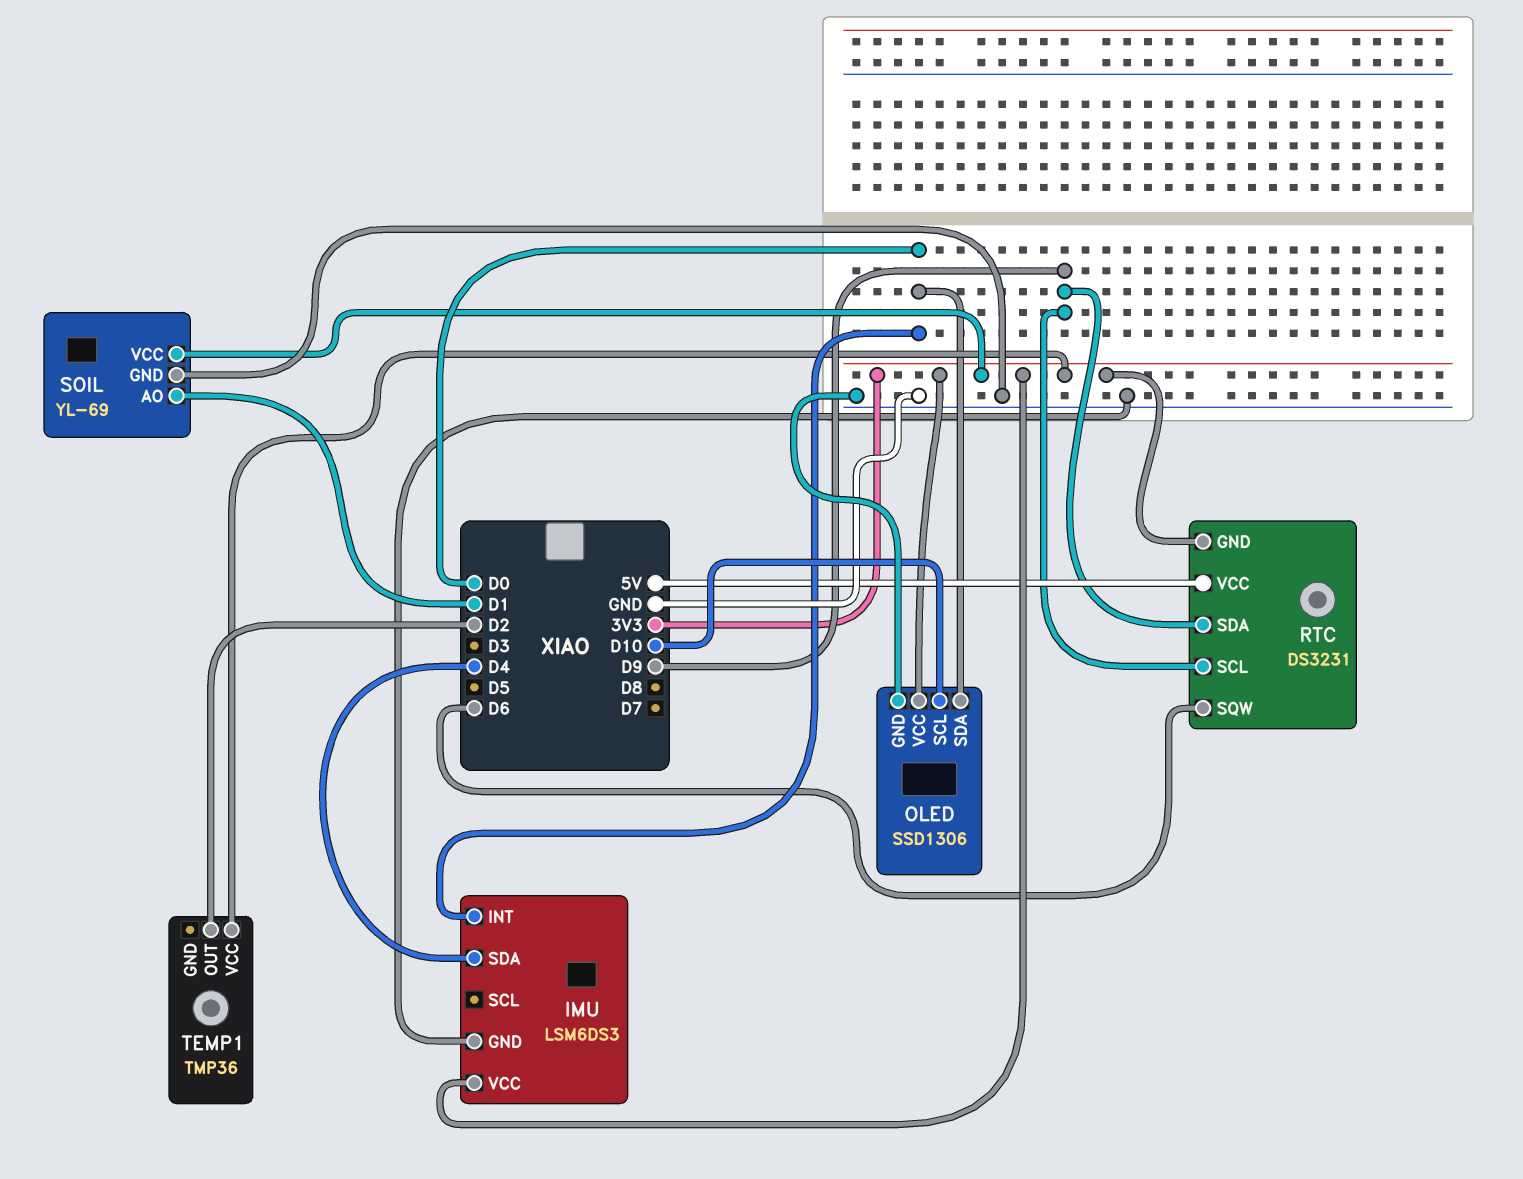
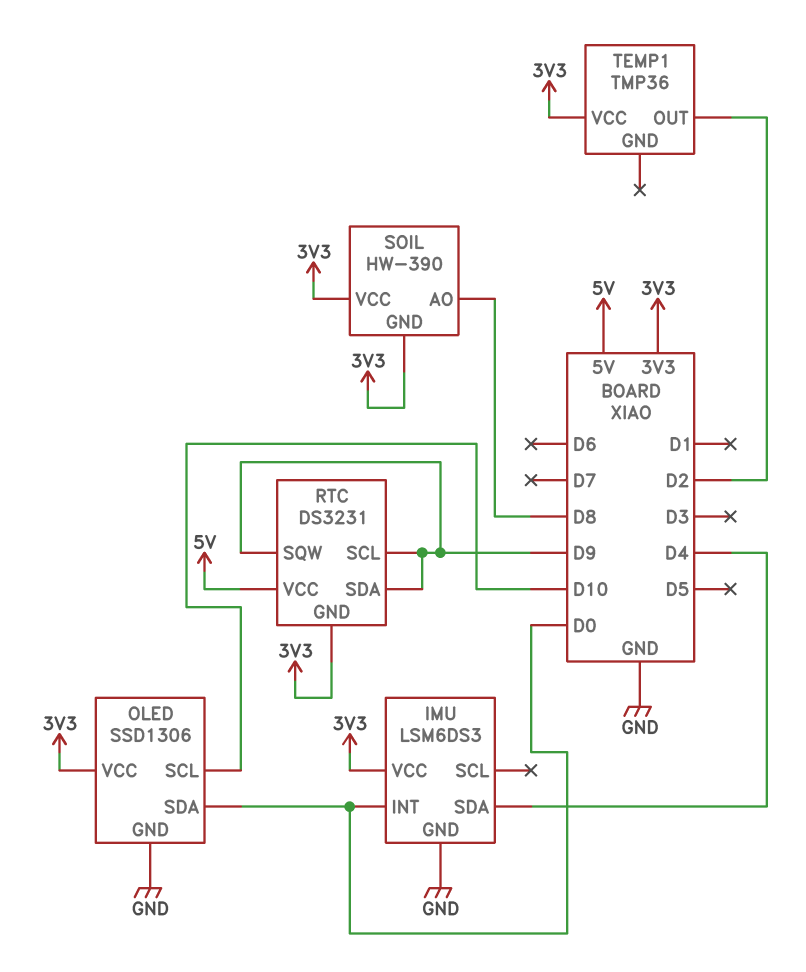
RTC pin SQW: D6 -> D9
SOIL: YL-69 -> HW-390
SOIL pin AO: D1 -> D8
SOIL pin GND: GND -> 3V3

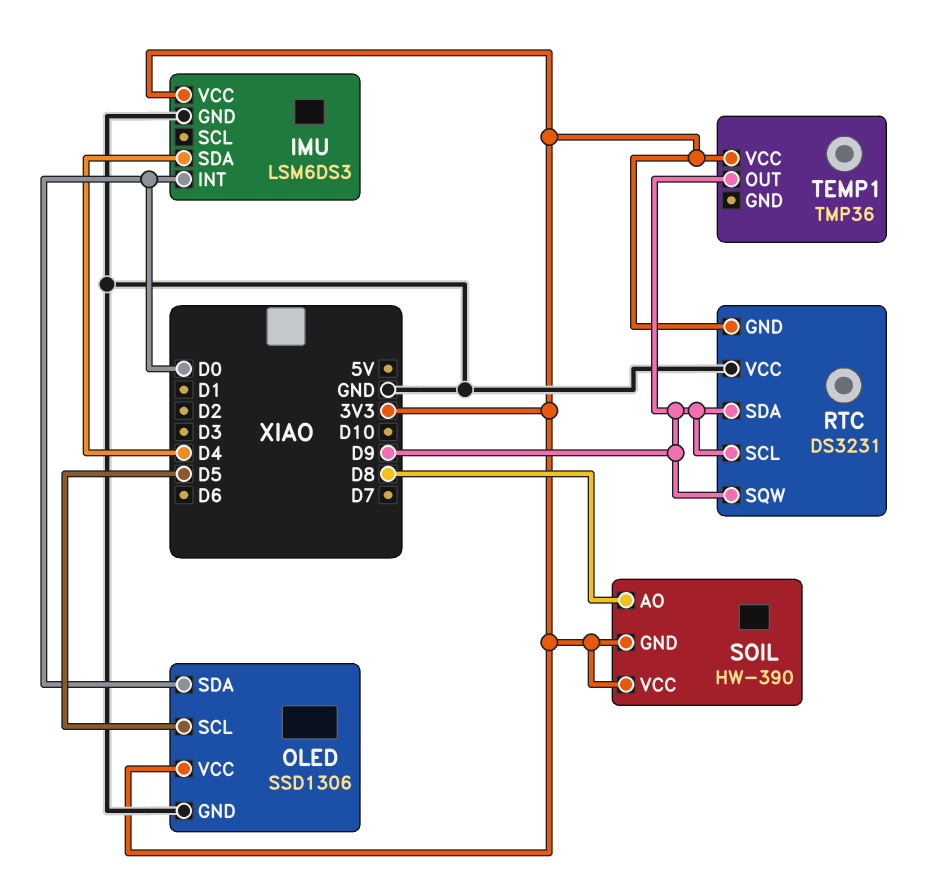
OLED pin SCL: D10 -> D5
RTC pin VCC: 5V -> GND
TEMP1 pin OUT: D2 -> D9

